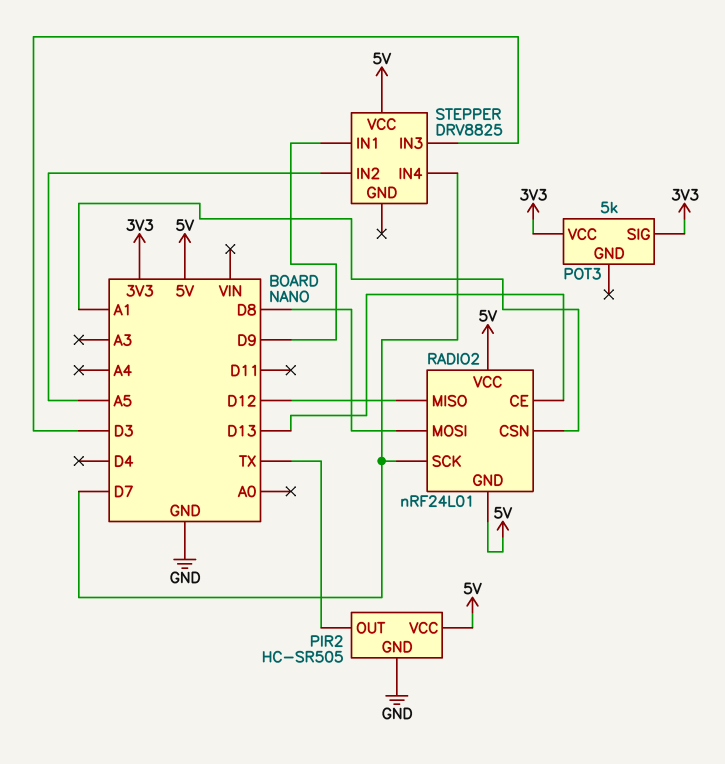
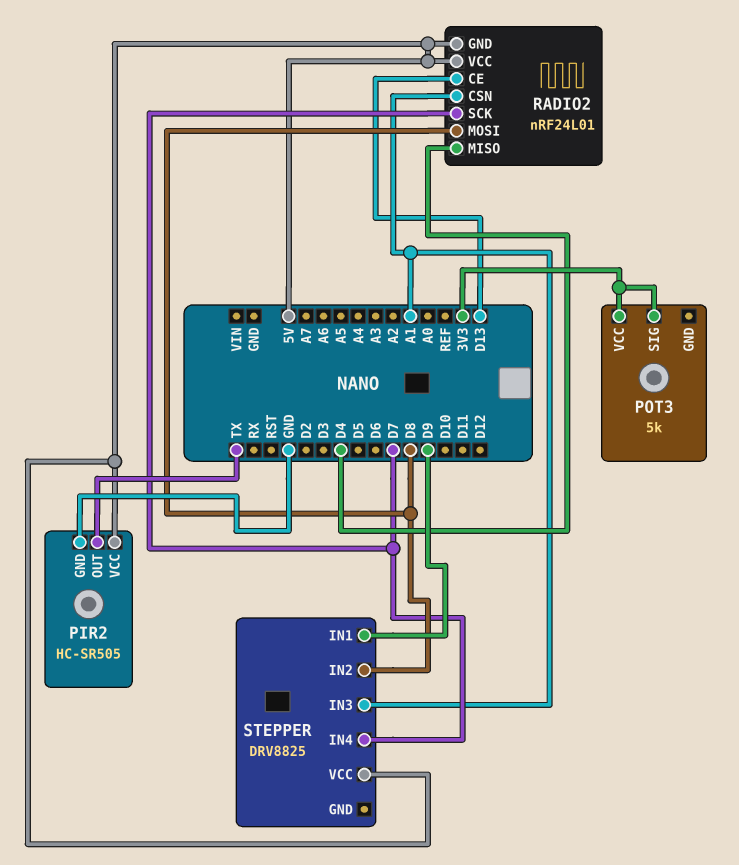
RADIO2 pin MISO: D12 -> D4
STEPPER pin IN2: A5 -> D8
STEPPER pin IN3: D3 -> A1

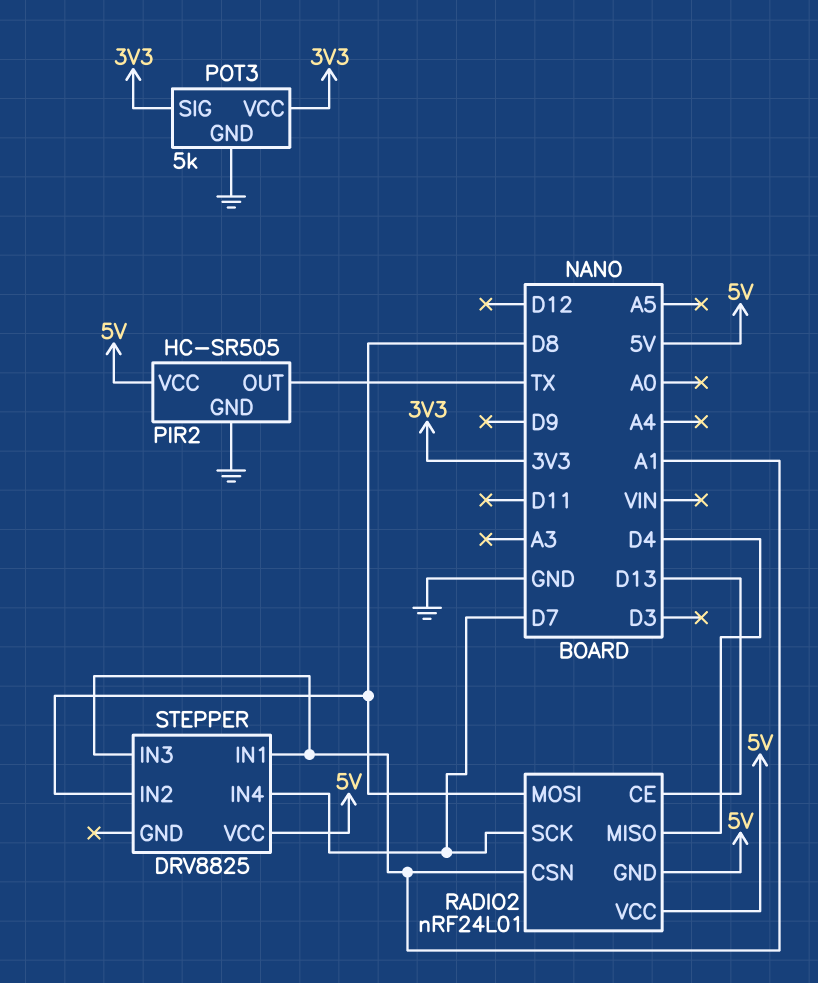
POT3 pin GND: none -> GND
STEPPER pin IN1: D9 -> A1

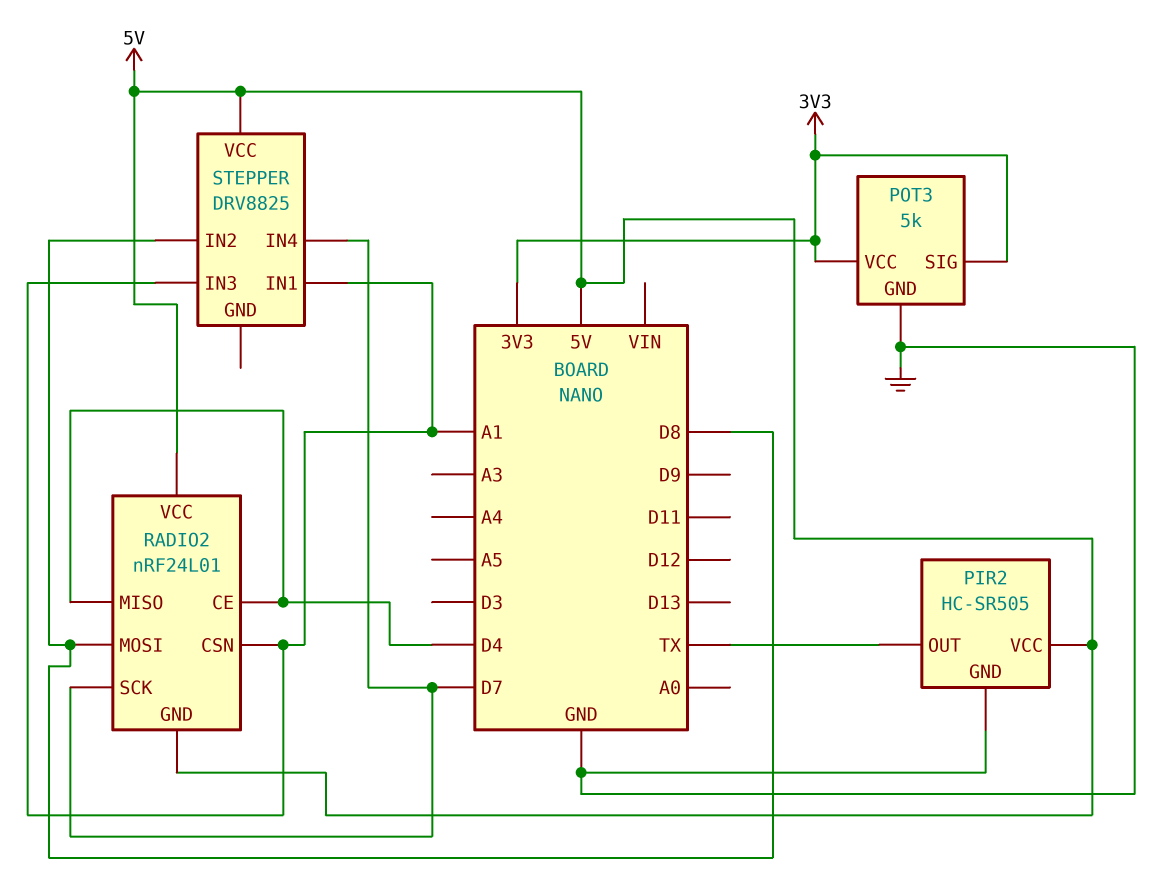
RADIO2 pin CE: D13 -> D4

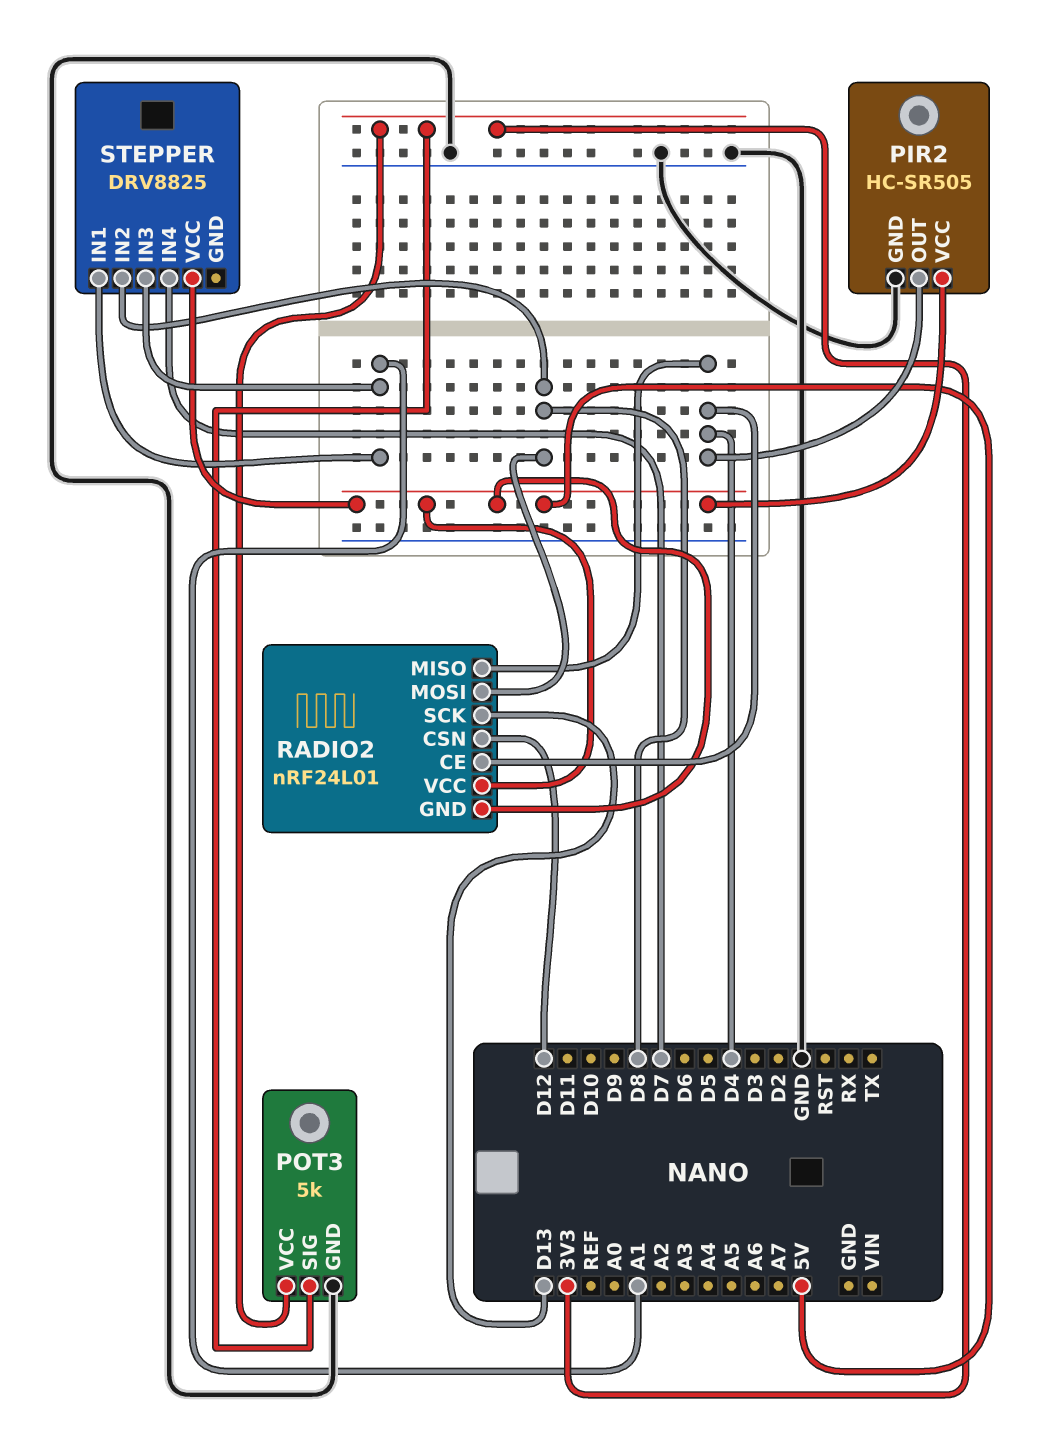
PIR2 pin OUT: TX -> D4
RADIO2 pin CSN: A1 -> D12
RADIO2 pin SCK: D7 -> D13

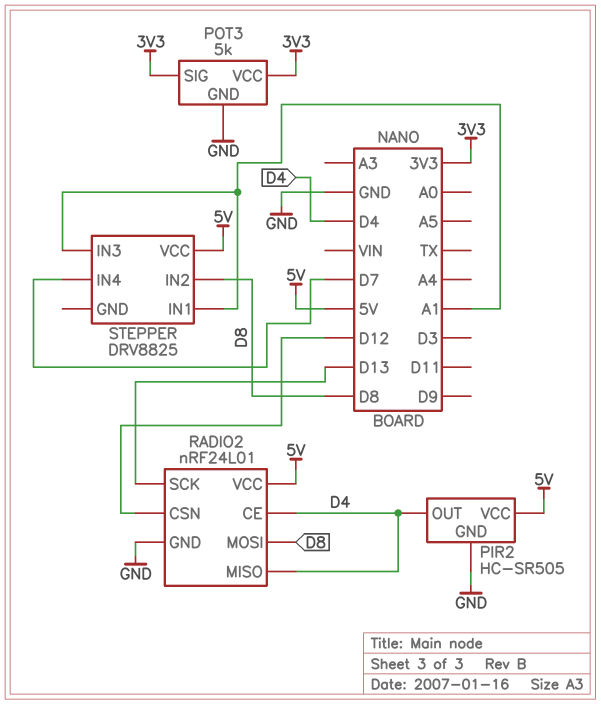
RADIO2 pin GND: 5V -> GND

